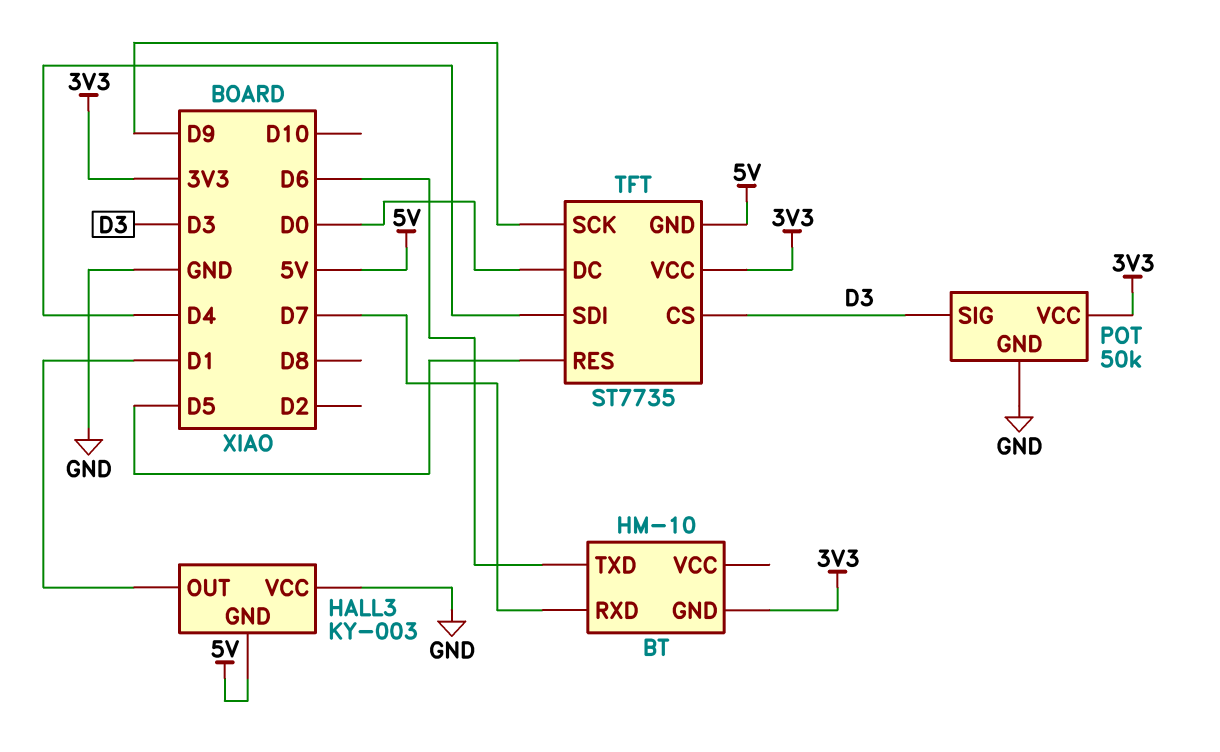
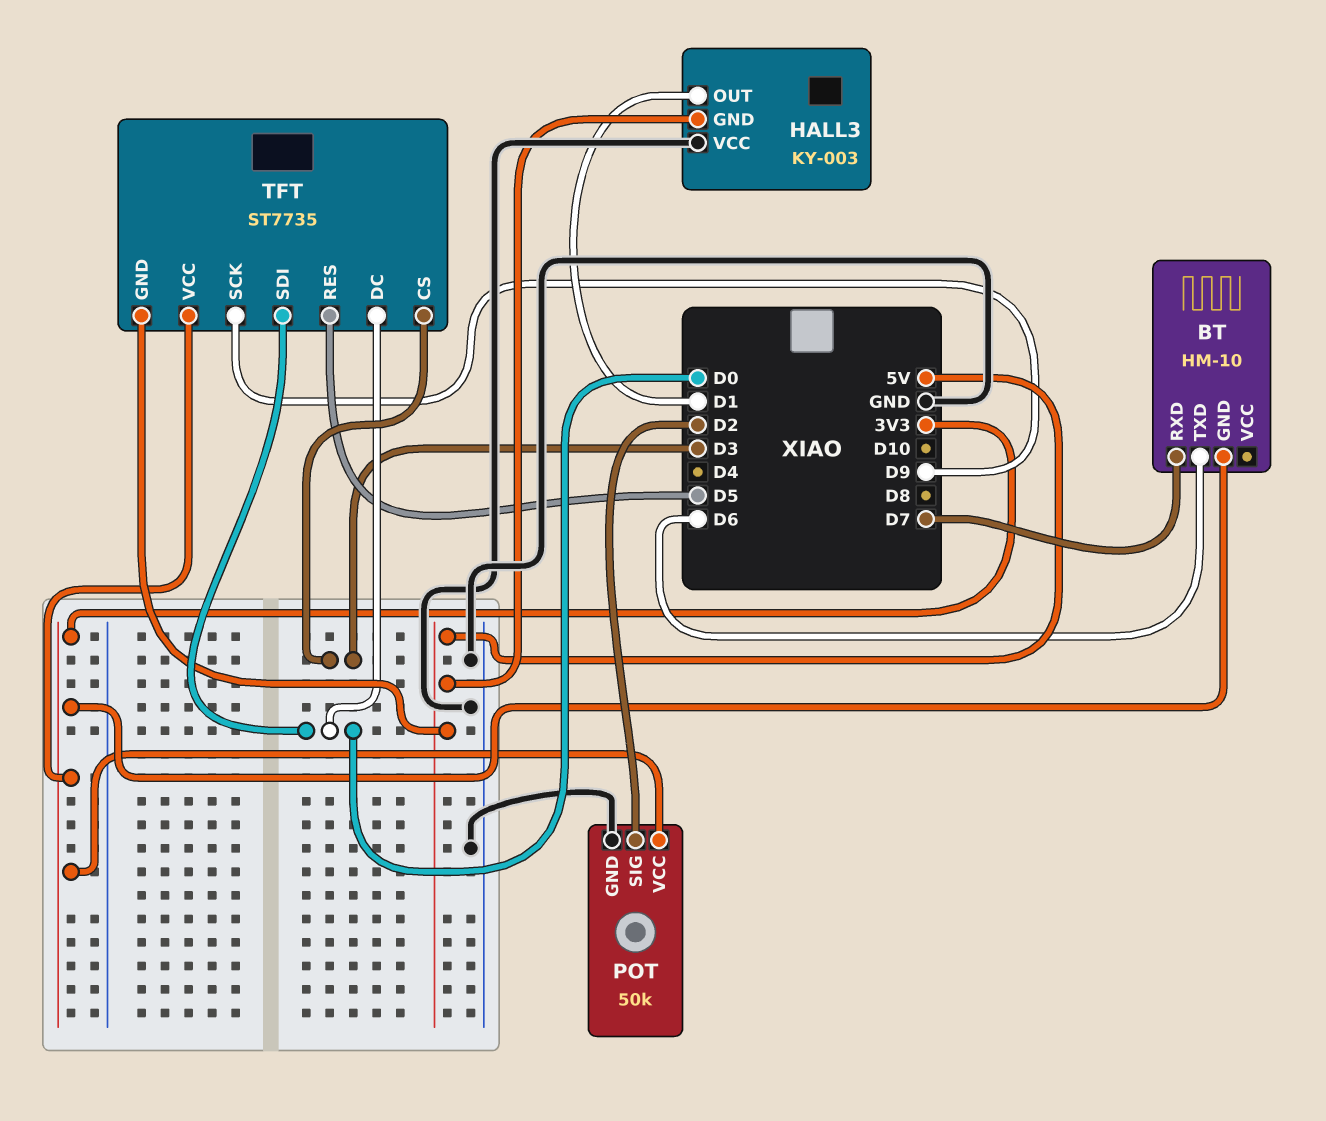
POT pin SIG: D3 -> D2
TFT pin SDI: D4 -> D0

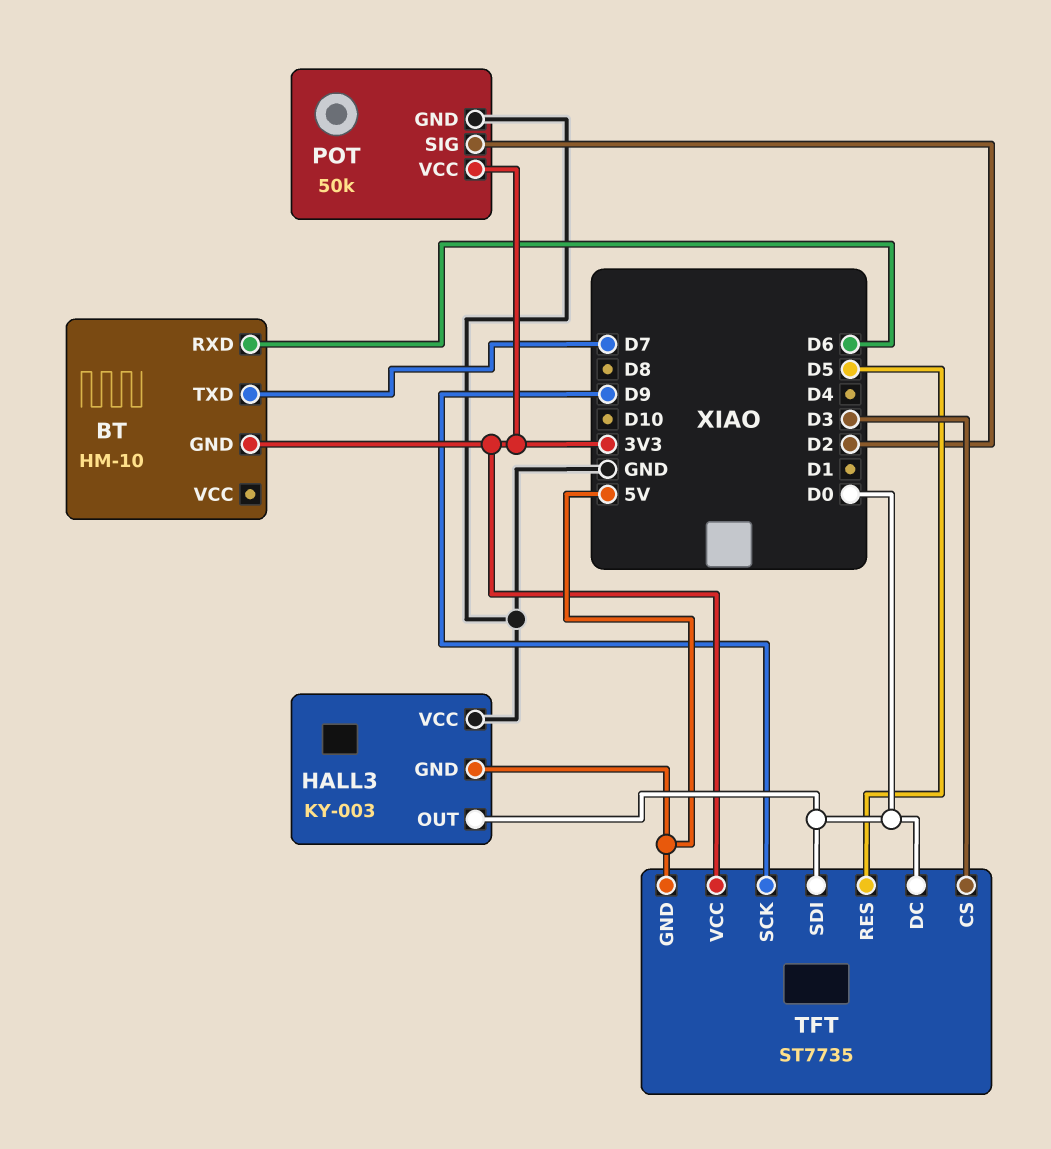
BT pin RXD: D7 -> D6
BT pin TXD: D6 -> D7
HALL3 pin OUT: D1 -> D0

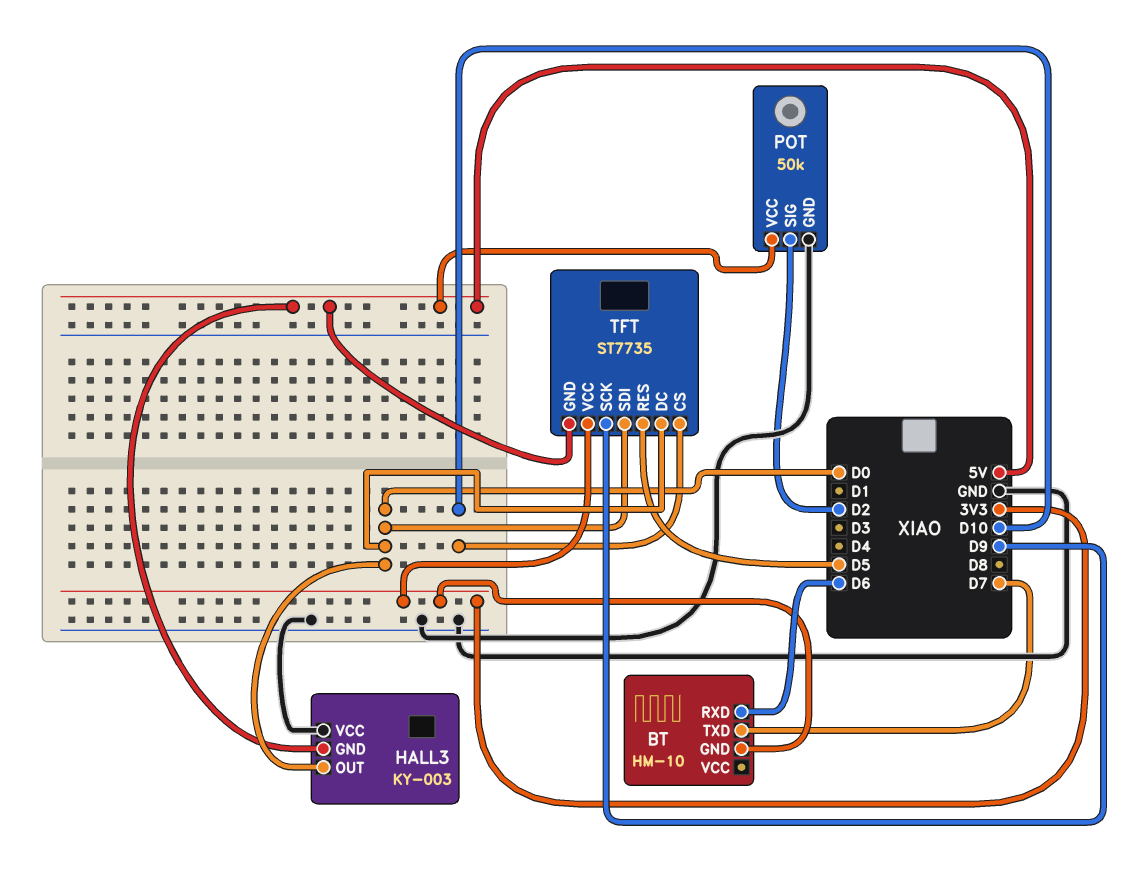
POT pin VCC: 3V3 -> 5V
TFT pin CS: D3 -> D10

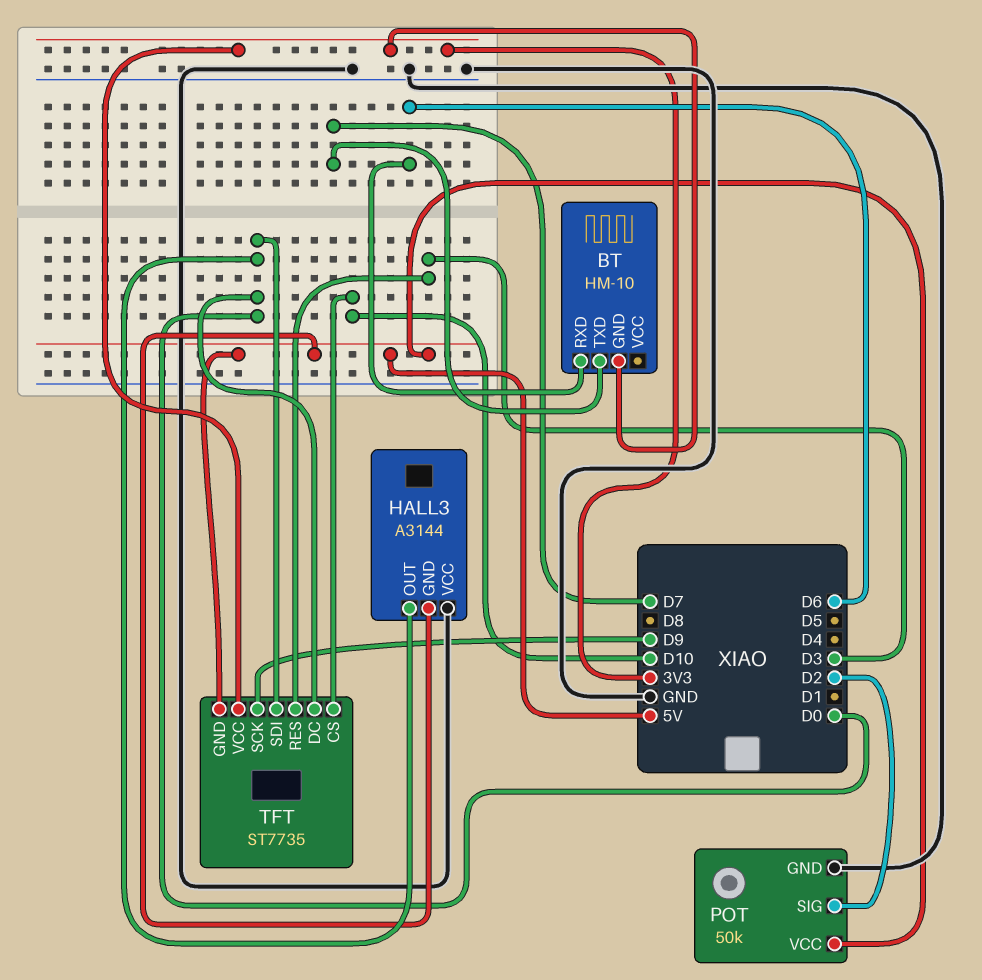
HALL3: KY-003 -> A3144
TFT pin RES: D5 -> D3

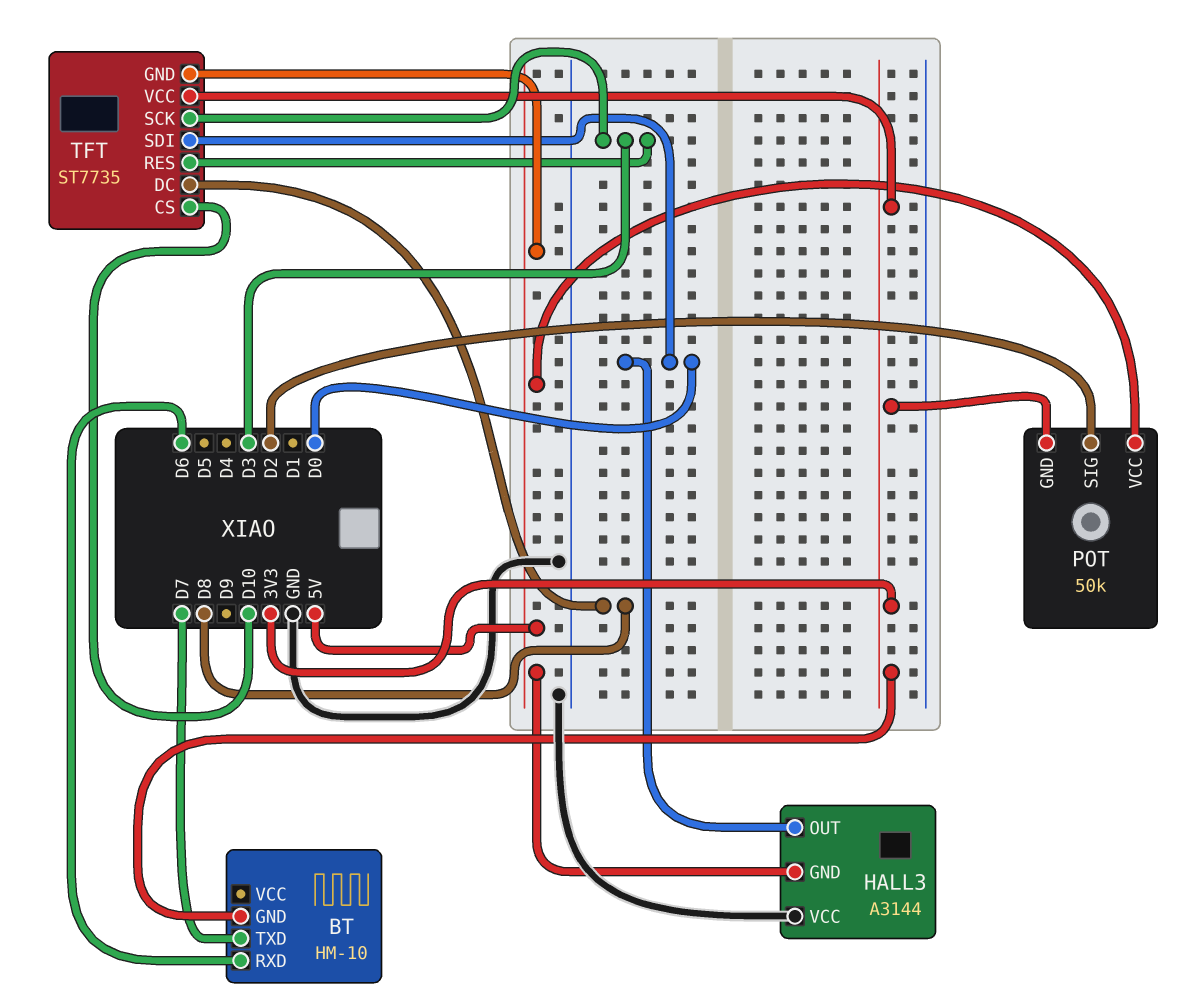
POT pin GND: GND -> 3V3
TFT pin DC: D0 -> D8
TFT pin SCK: D9 -> D3

